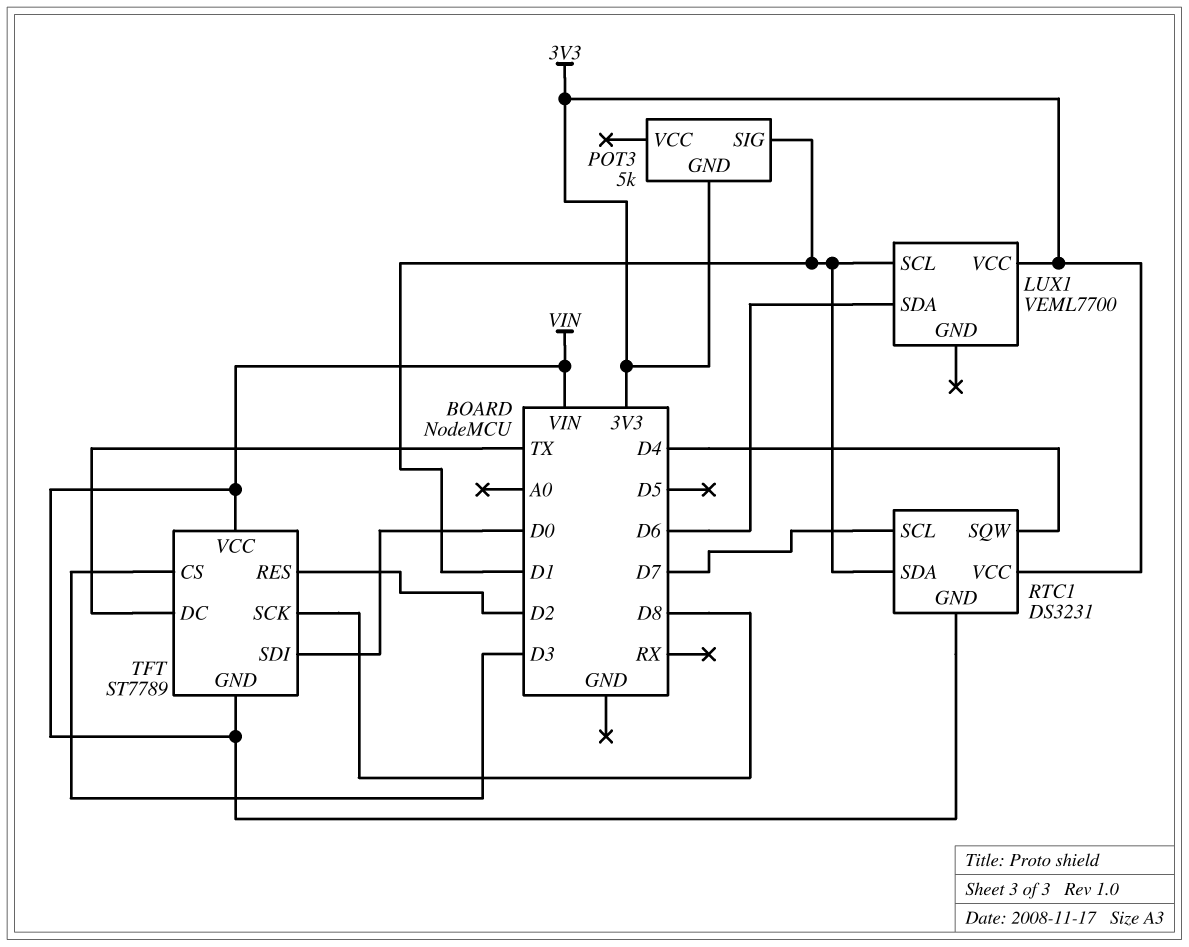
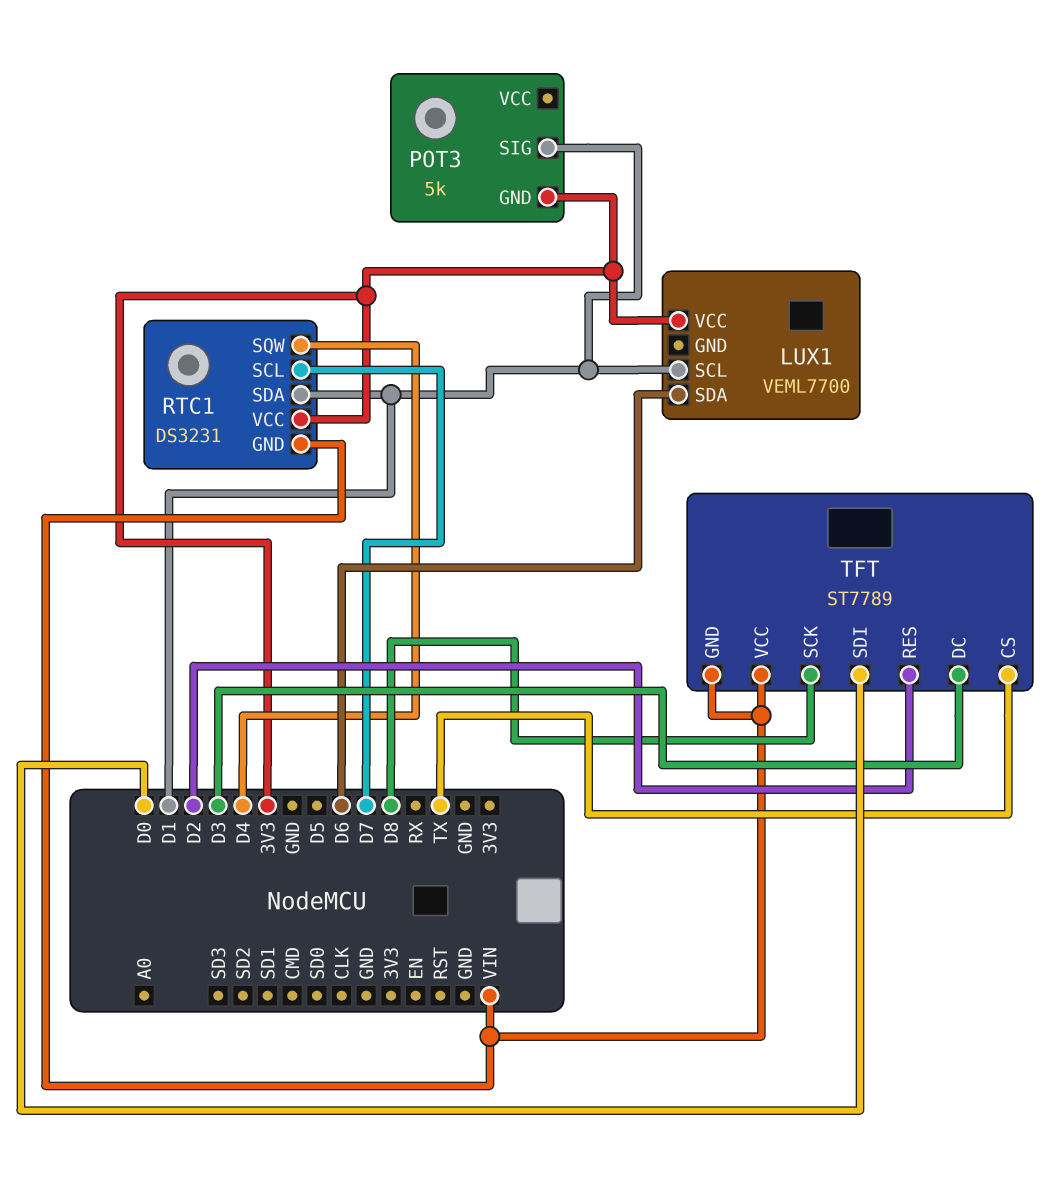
TFT pin CS: D3 -> TX
TFT pin DC: TX -> D3

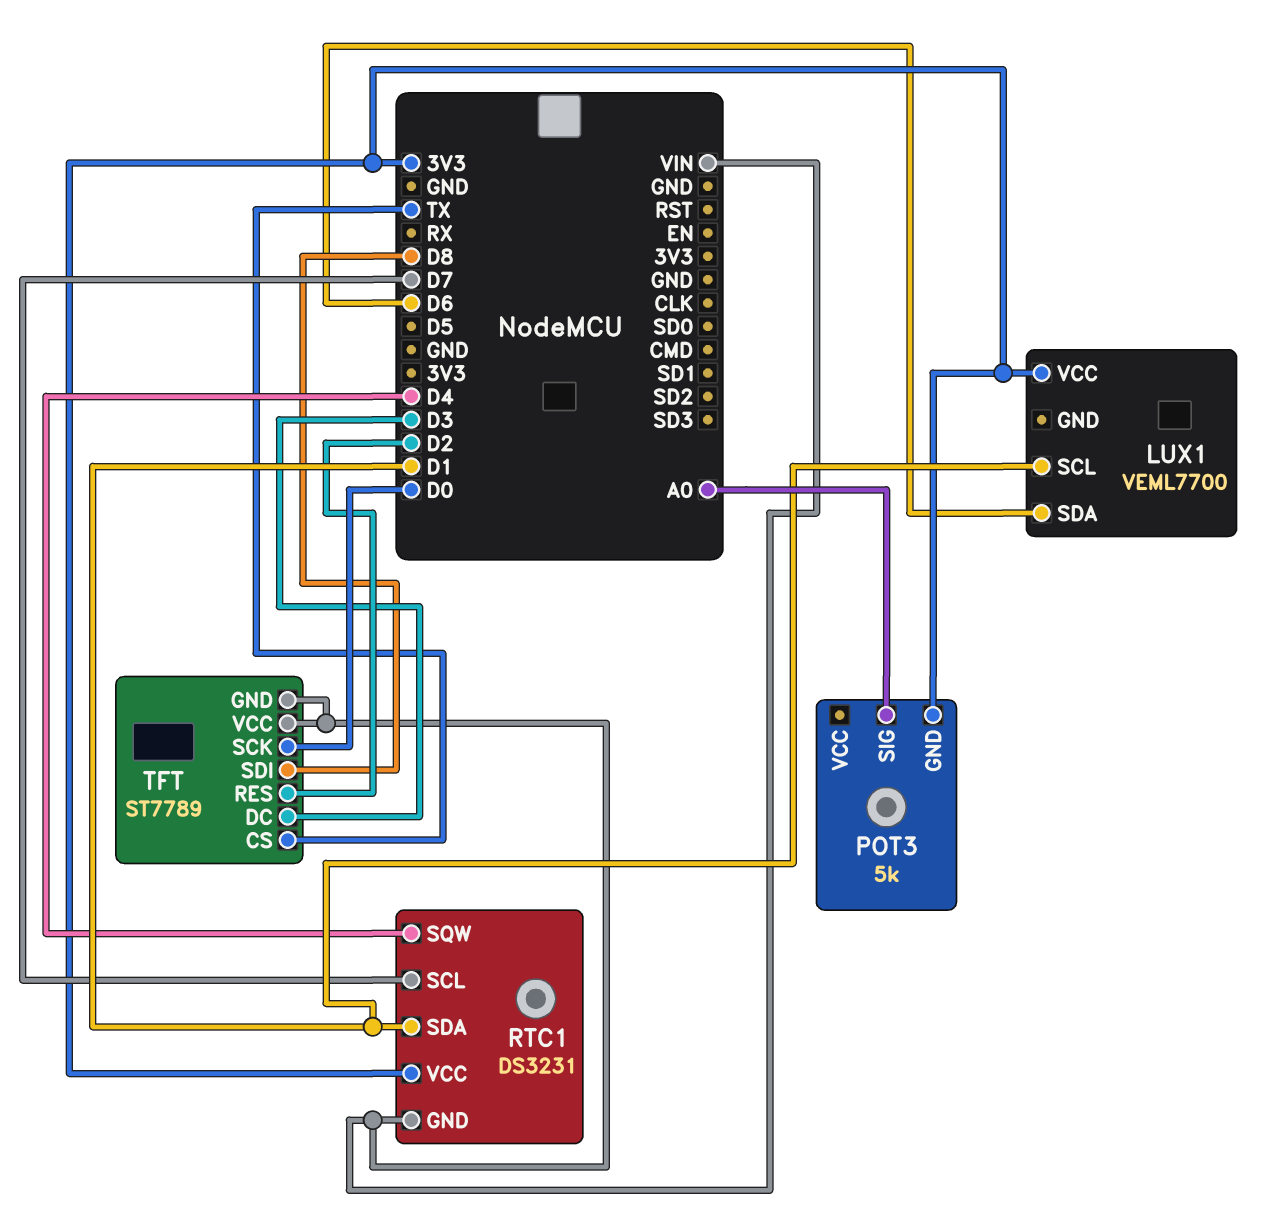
POT3 pin SIG: D1 -> A0
TFT pin SCK: D8 -> D0
TFT pin SDI: D0 -> D8

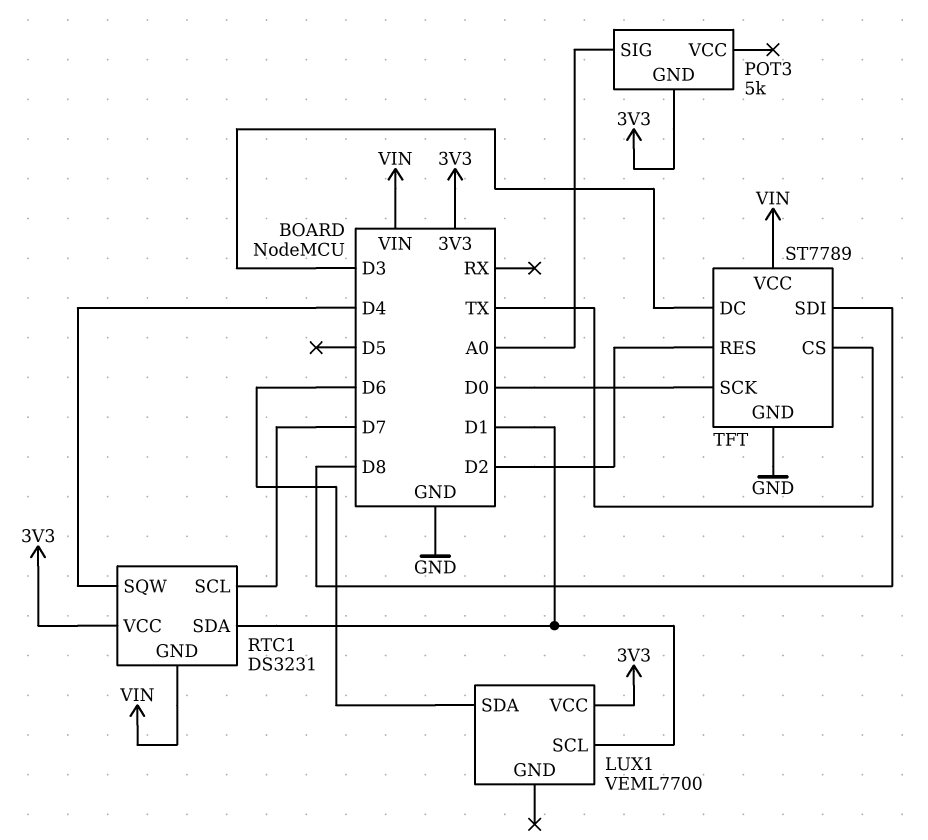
TFT pin GND: VIN -> GND

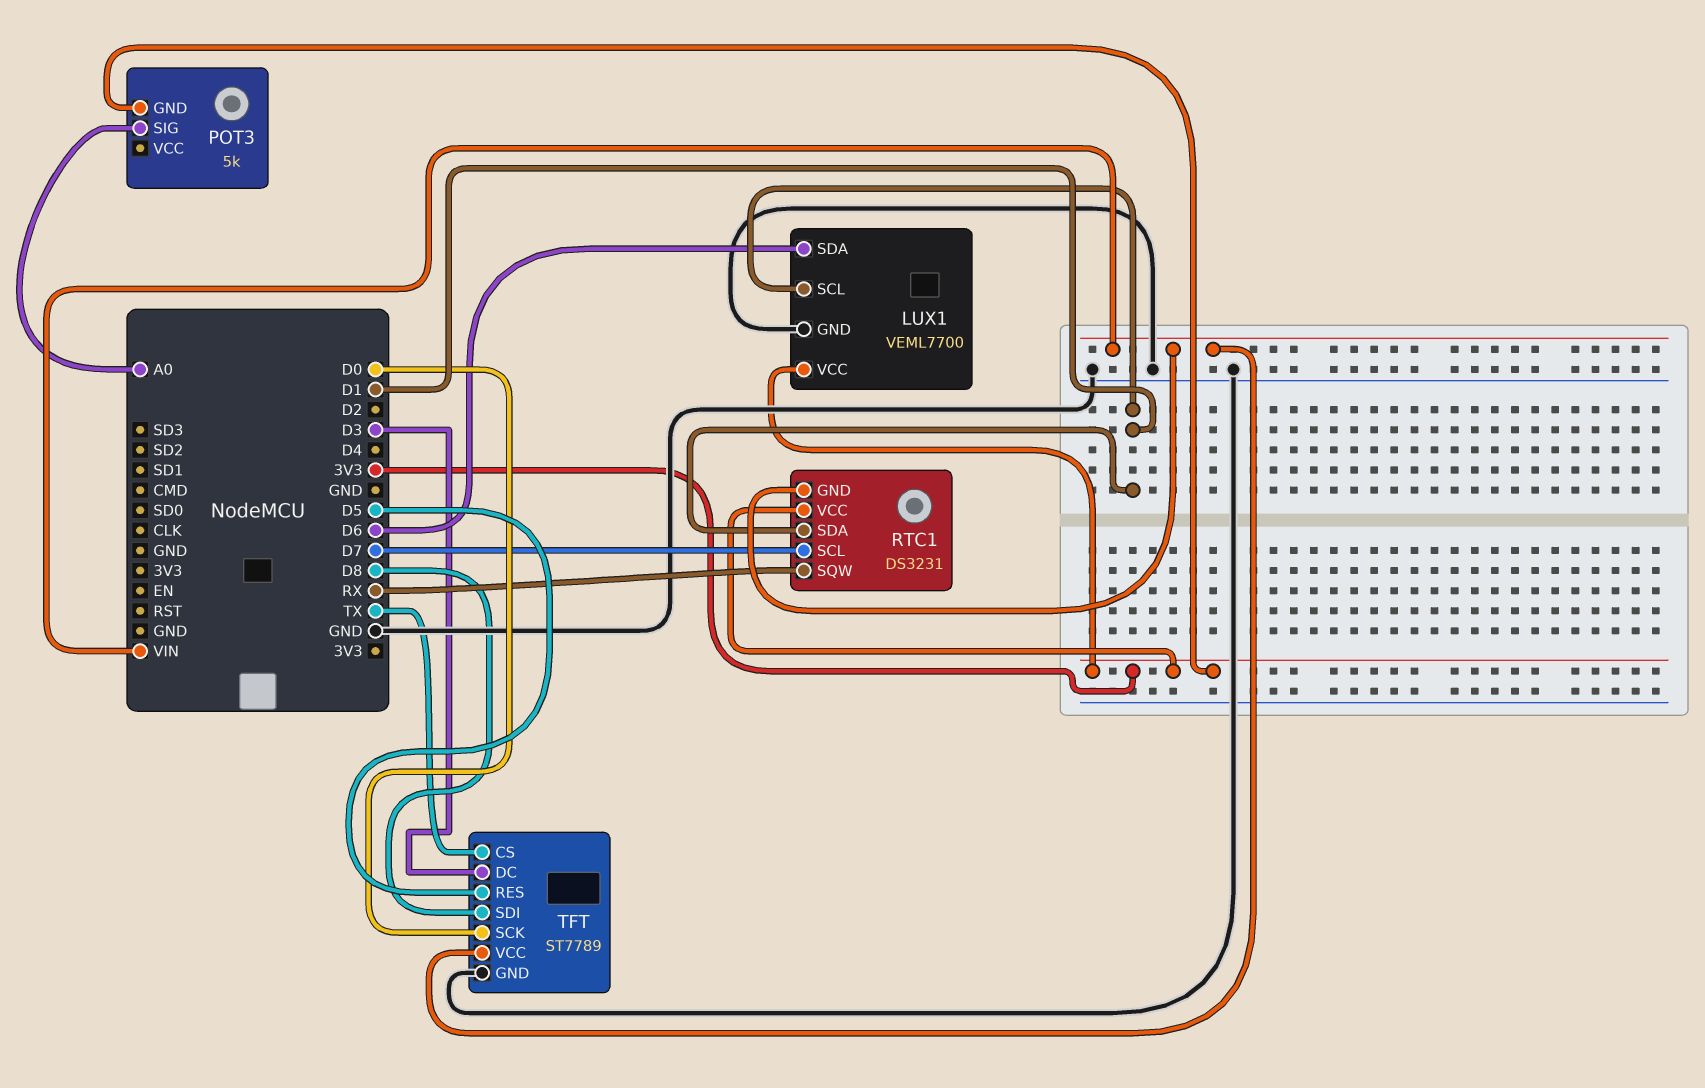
LUX1 pin GND: none -> GND
RTC1 pin SQW: D4 -> RX
TFT pin RES: D2 -> D5

